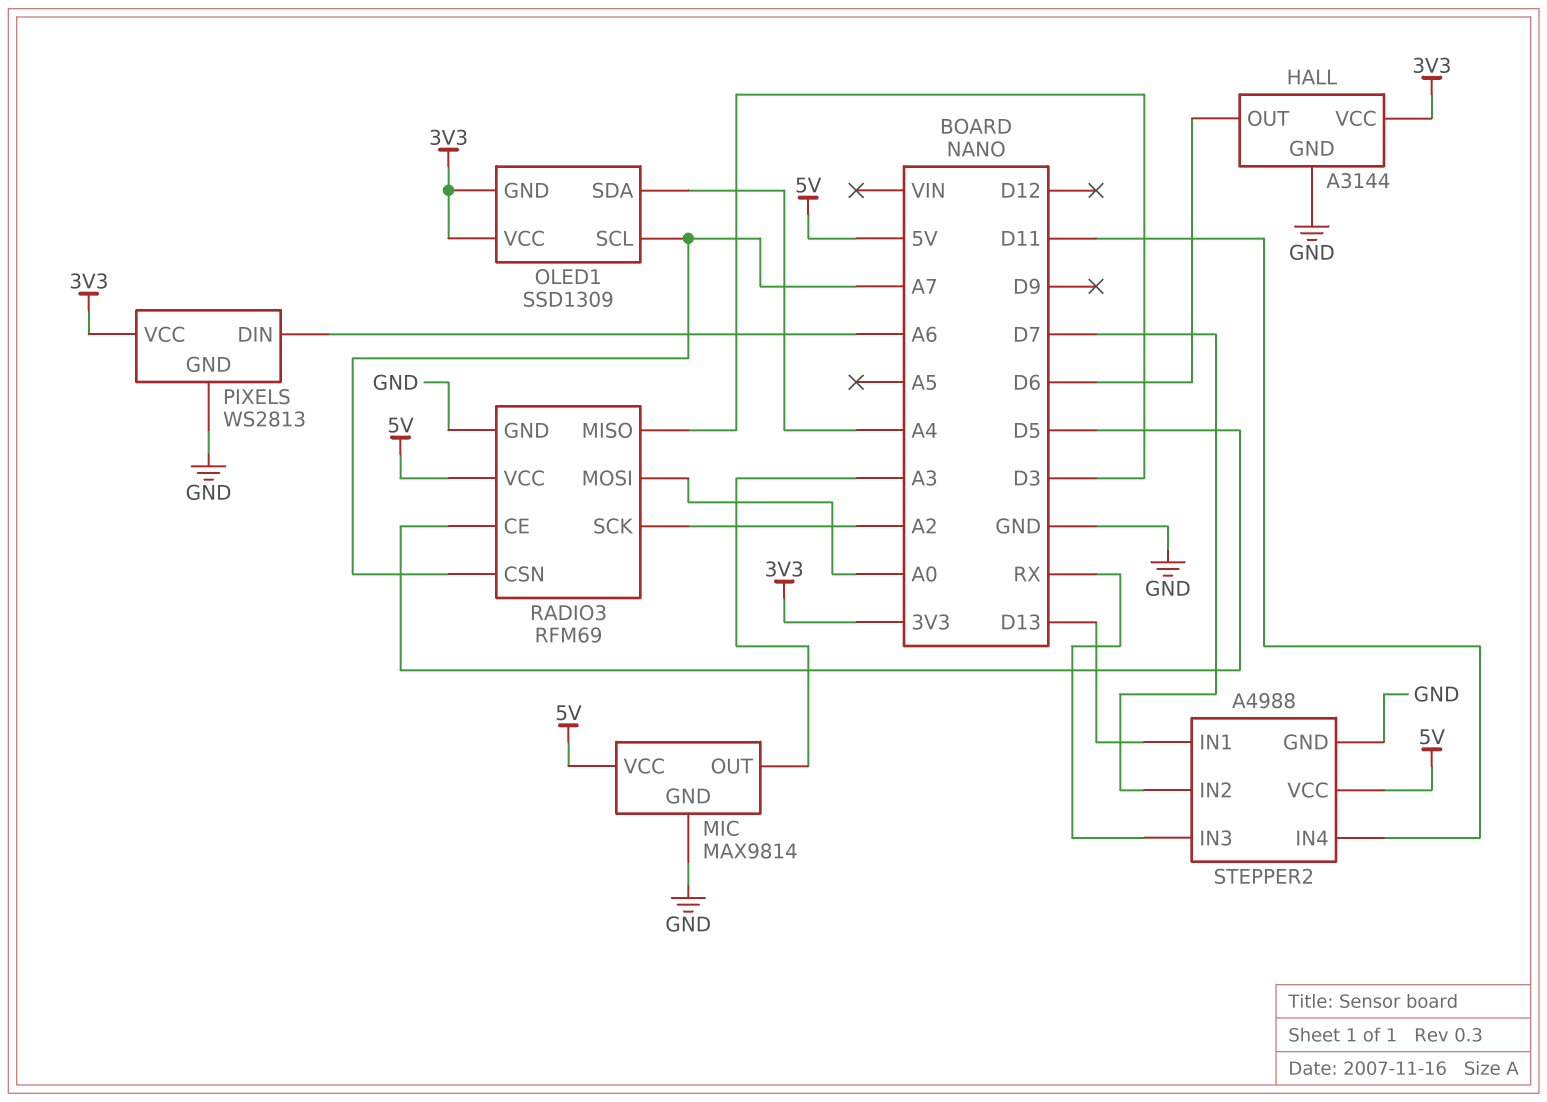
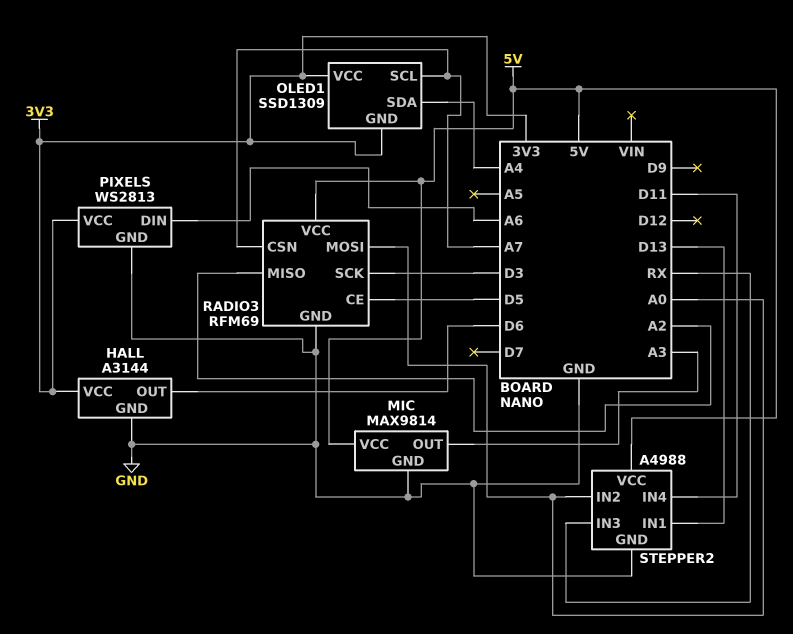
RADIO3 pin MISO: D3 -> A2
RADIO3 pin SCK: A2 -> D3
STEPPER2 pin IN2: D7 -> A0

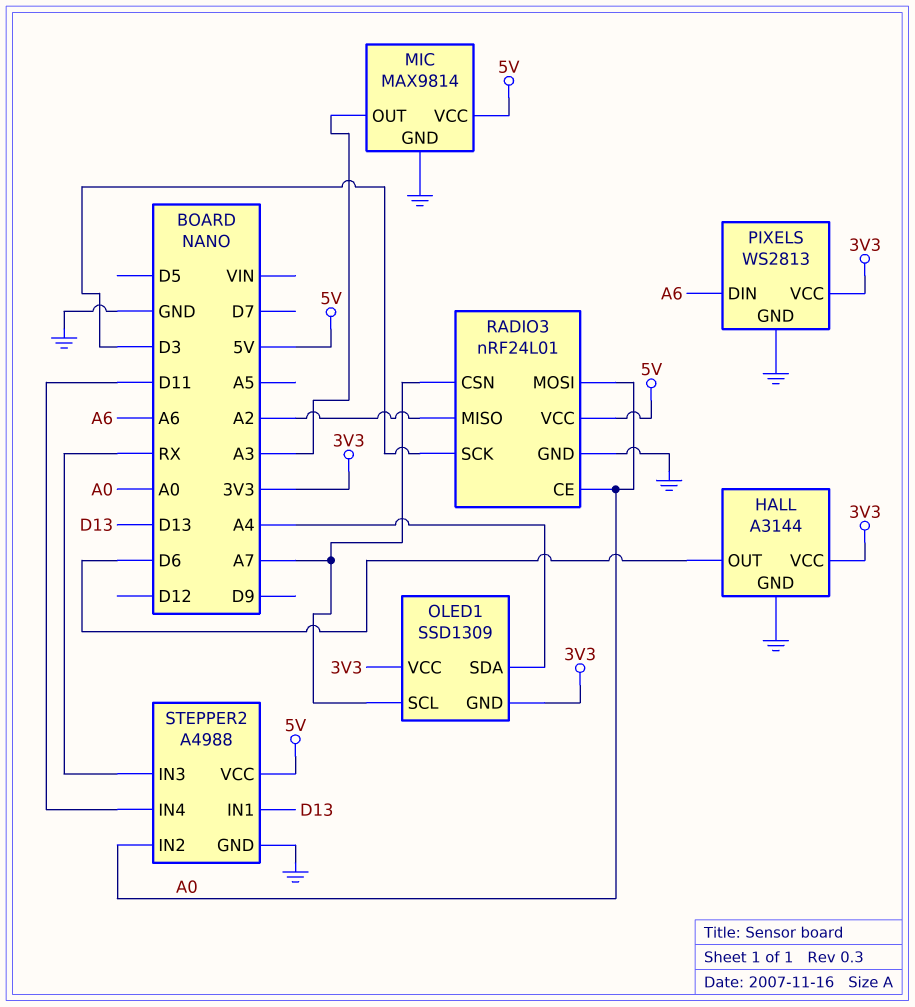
RADIO3: RFM69 -> nRF24L01
RADIO3 pin CE: D5 -> A0

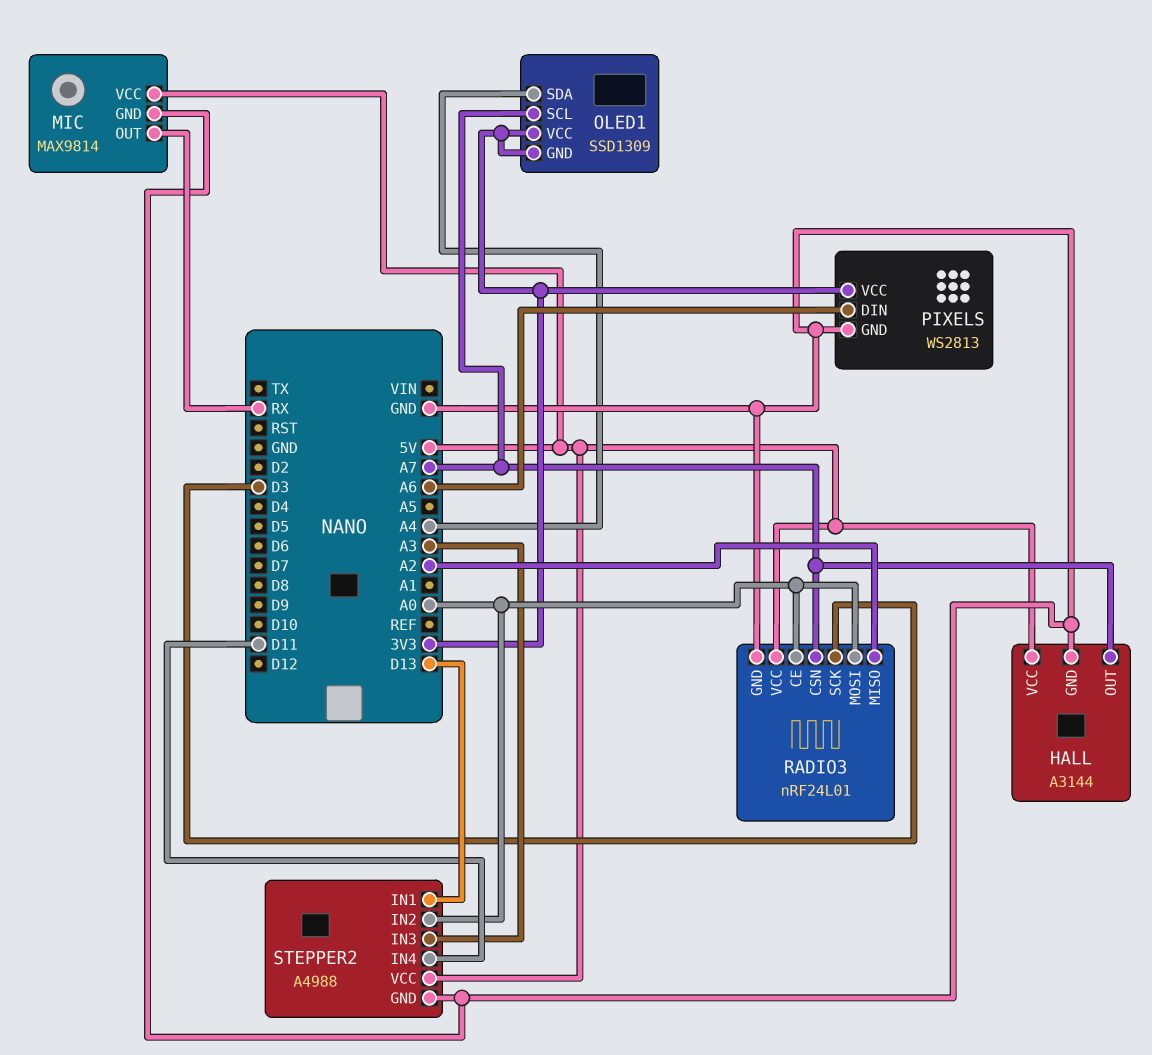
HALL pin OUT: D6 -> A7
HALL pin VCC: 3V3 -> 5V
MIC pin OUT: A3 -> RX
STEPPER2 pin IN3: RX -> A3

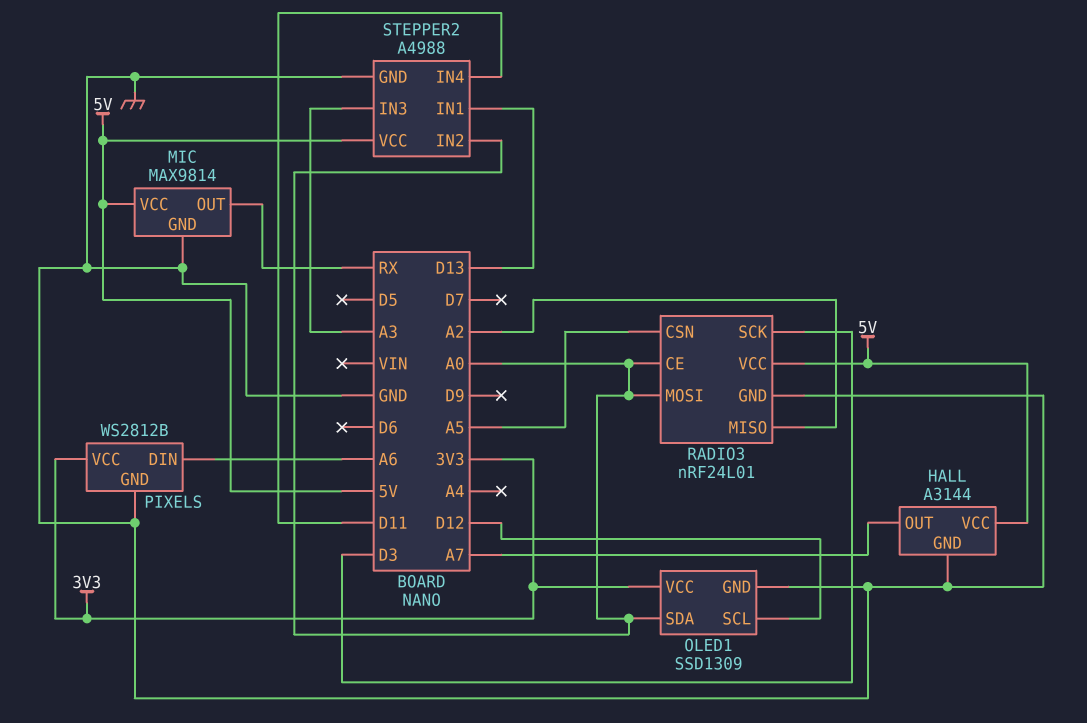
OLED1 pin GND: 3V3 -> GND
OLED1 pin SCL: A7 -> D12
OLED1 pin SDA: A4 -> A0
PIXELS: WS2813 -> WS2812B
RADIO3 pin CSN: A7 -> A5

